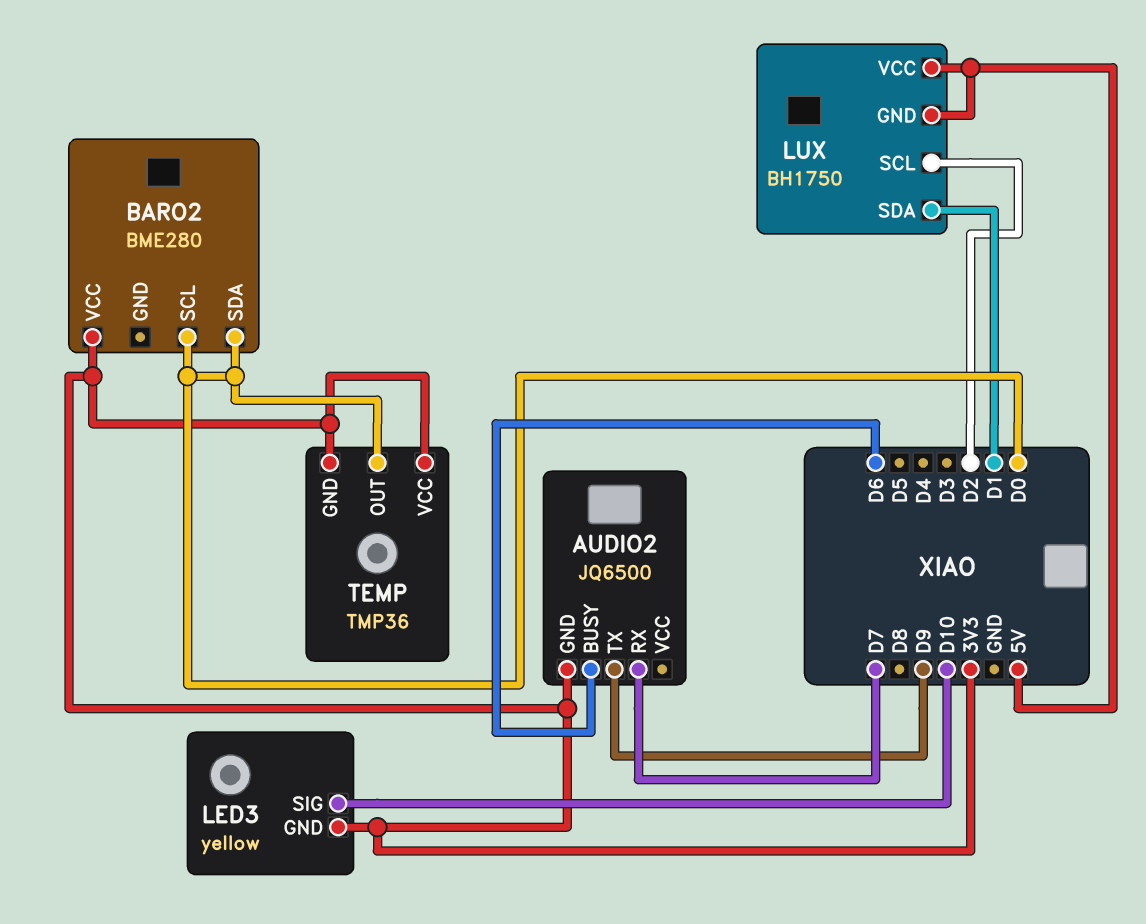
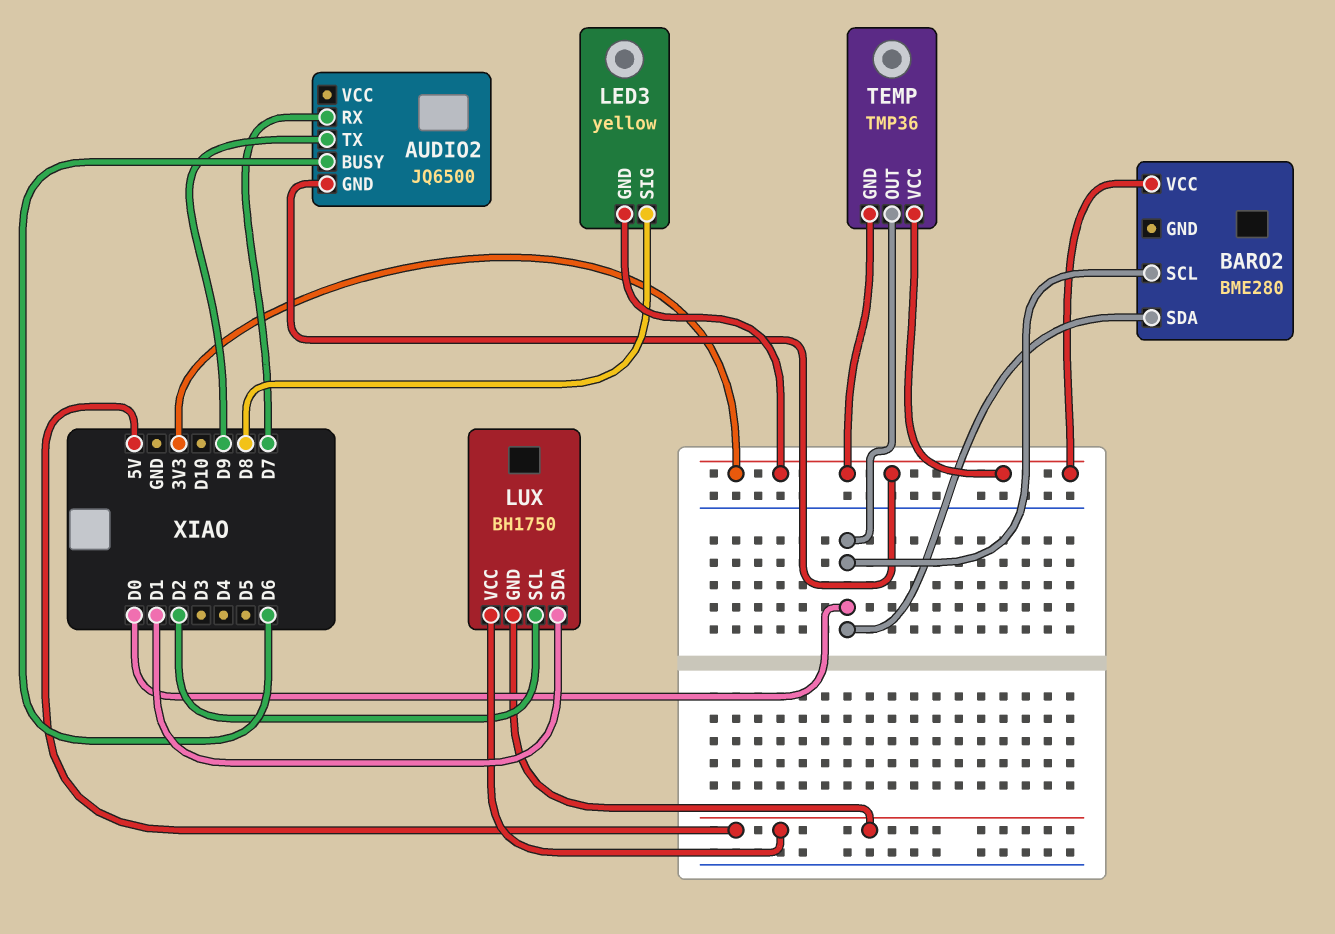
LED3 pin SIG: D10 -> D8

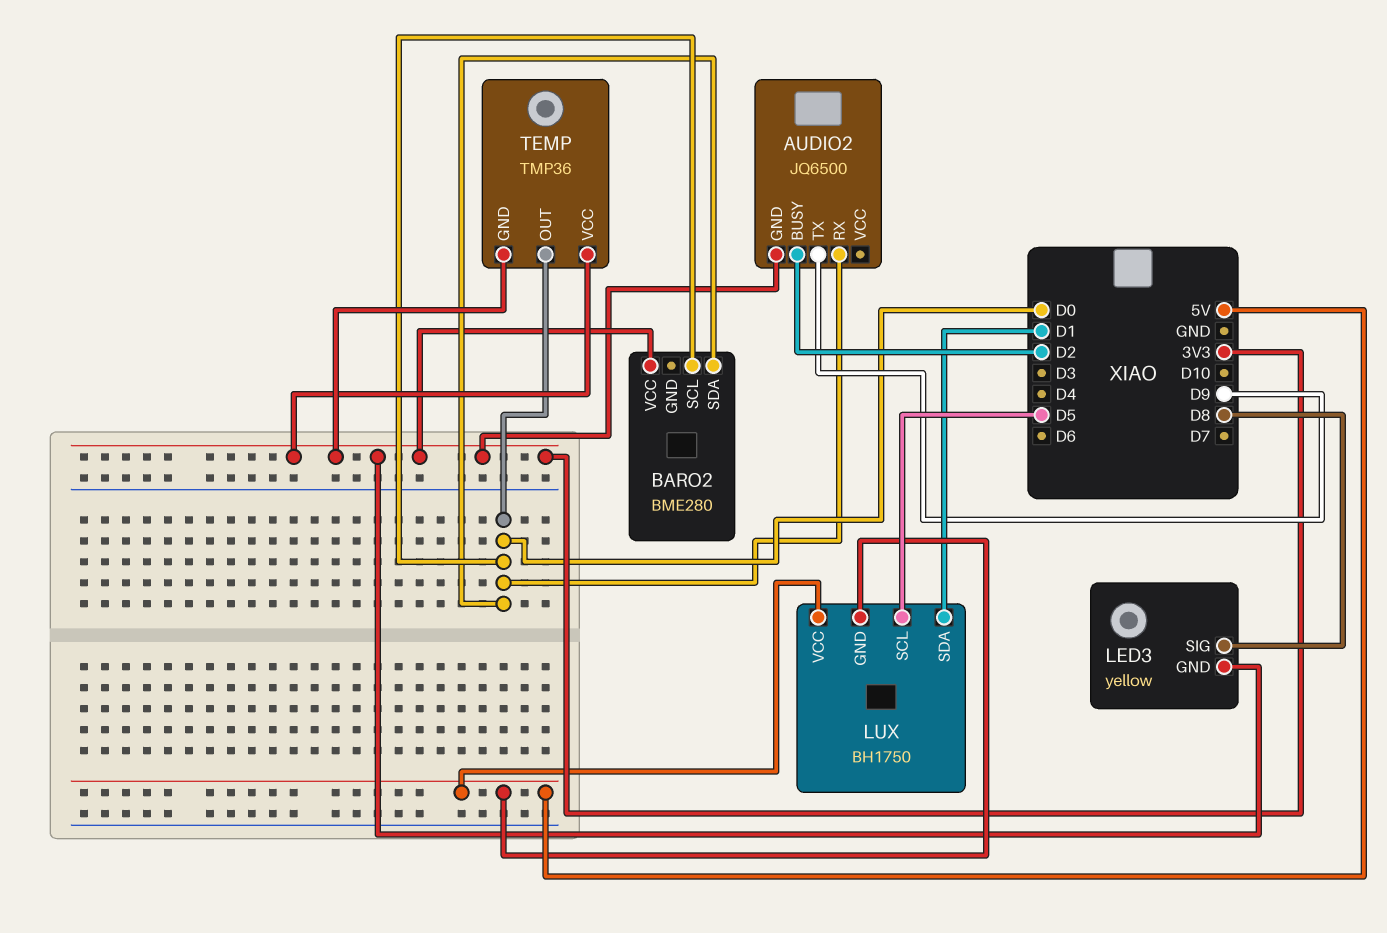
AUDIO2 pin BUSY: D6 -> D2
AUDIO2 pin RX: D7 -> D0
LUX pin SCL: D2 -> D5

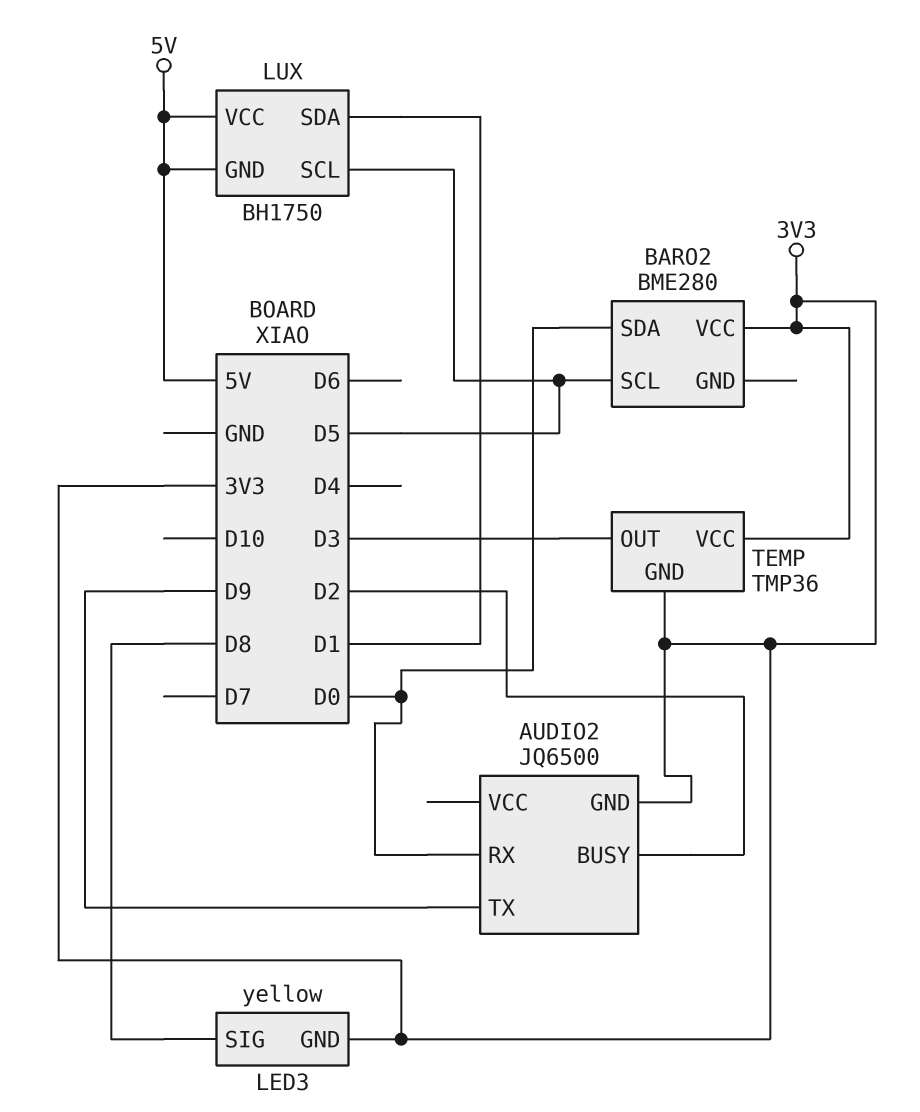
BARO2 pin SCL: D0 -> D5
TEMP pin OUT: D0 -> D3

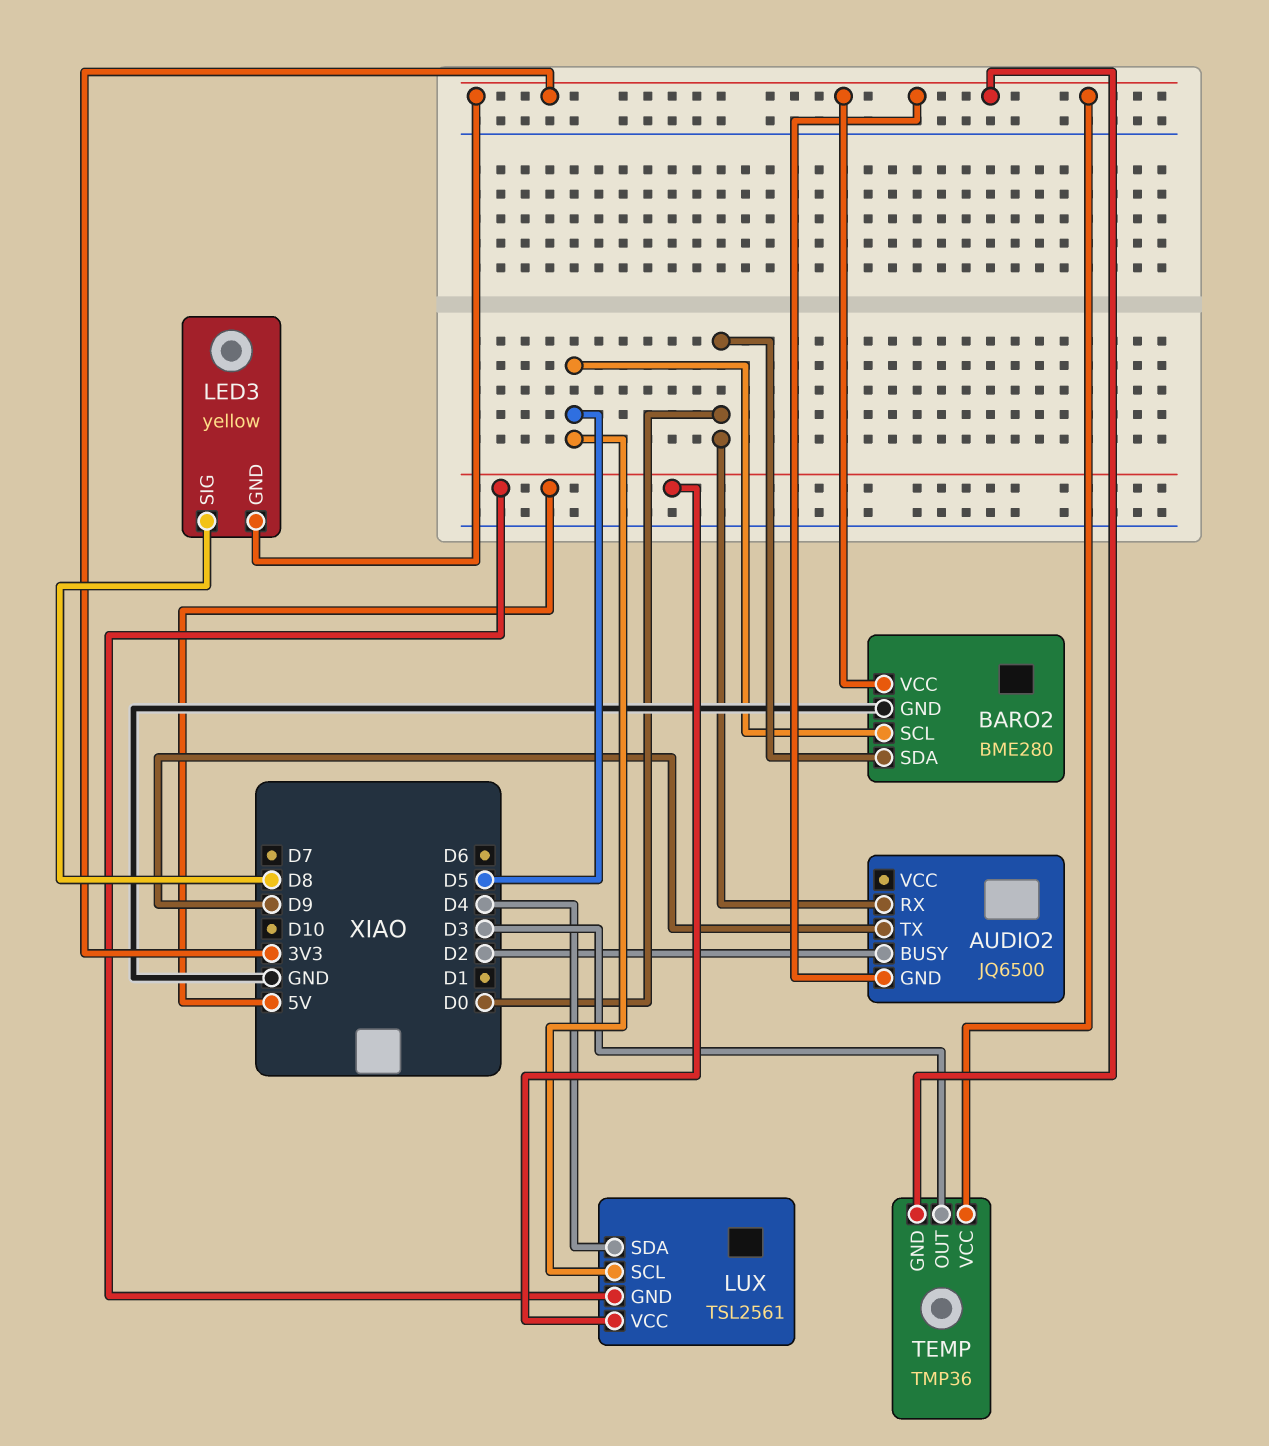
BARO2 pin GND: none -> GND
LUX: BH1750 -> TSL2561
LUX pin SDA: D1 -> D4

